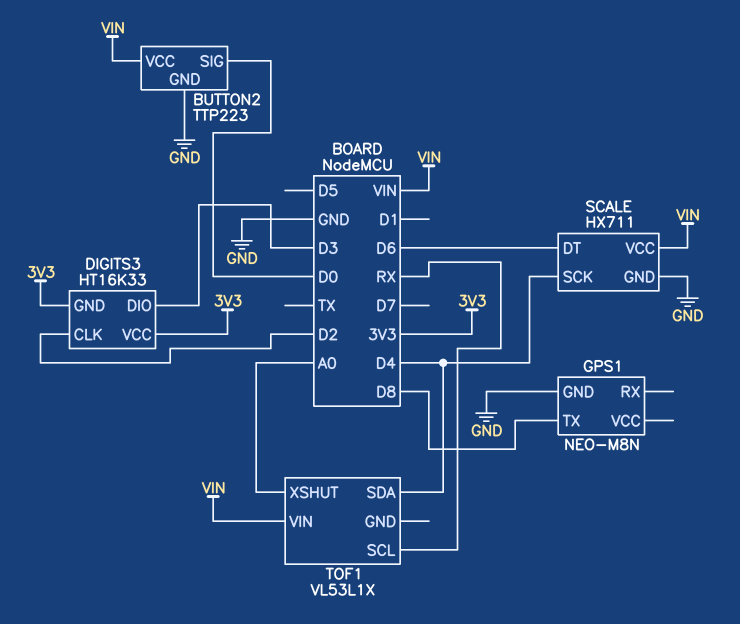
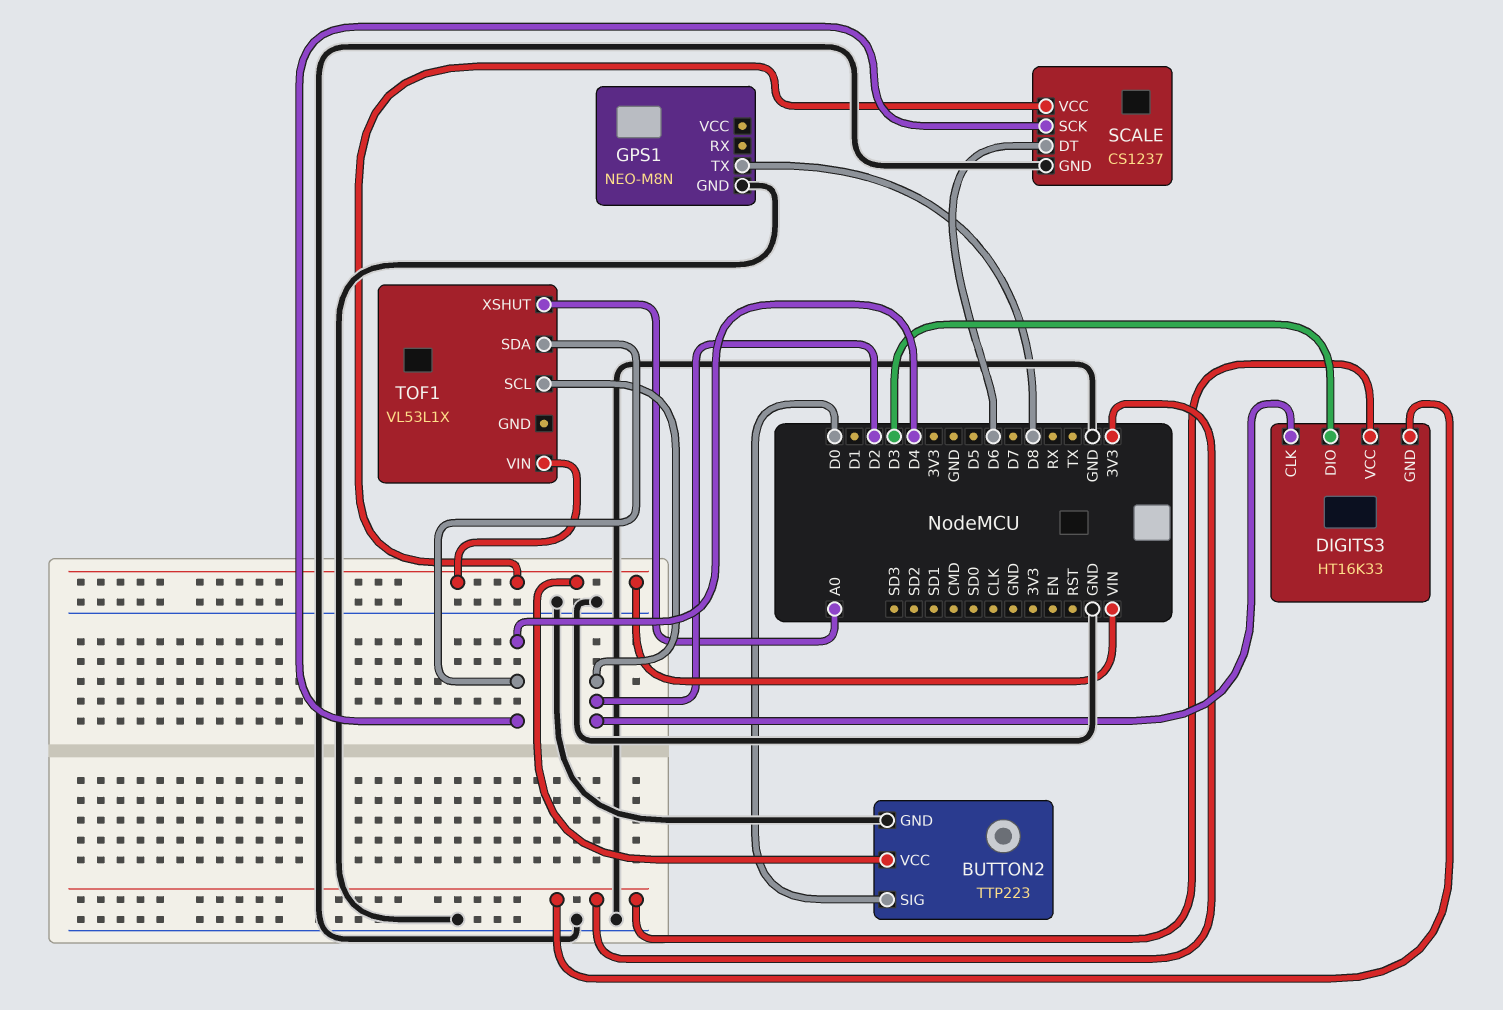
SCALE: HX711 -> CS1237
TOF1 pin SCL: RX -> D2

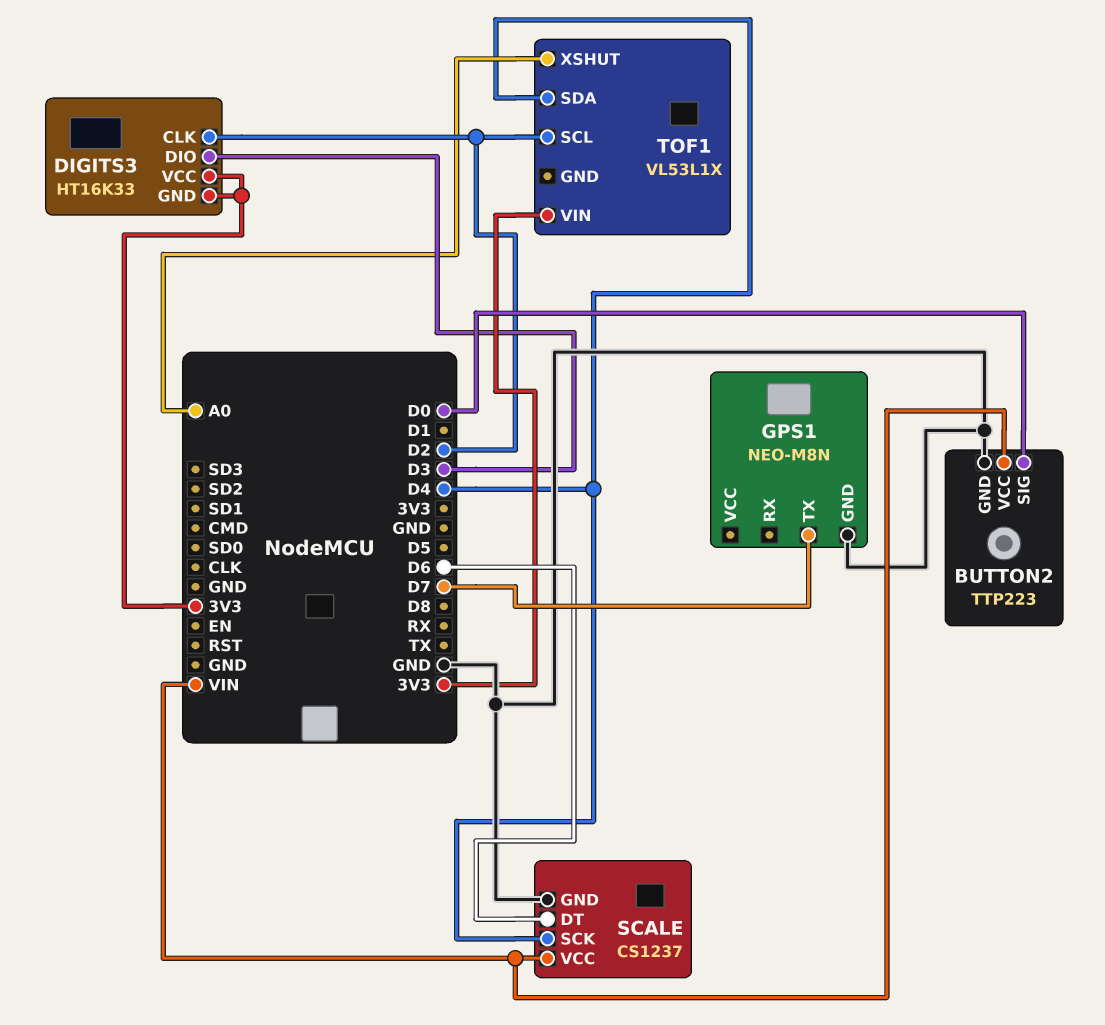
GPS1 pin TX: D8 -> D7
TOF1 pin VIN: VIN -> 3V3

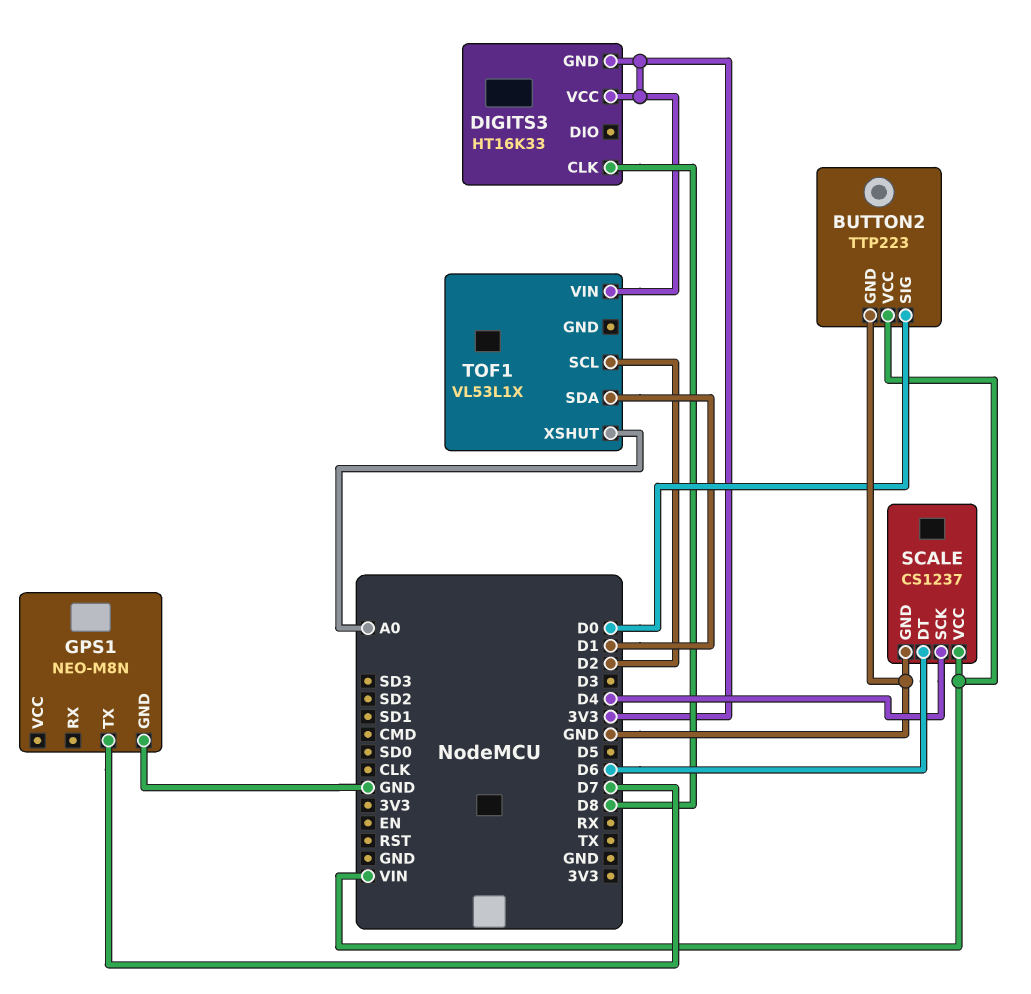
DIGITS3 pin CLK: D2 -> D8
DIGITS3 pin DIO: D3 -> none
TOF1 pin SDA: D4 -> D1

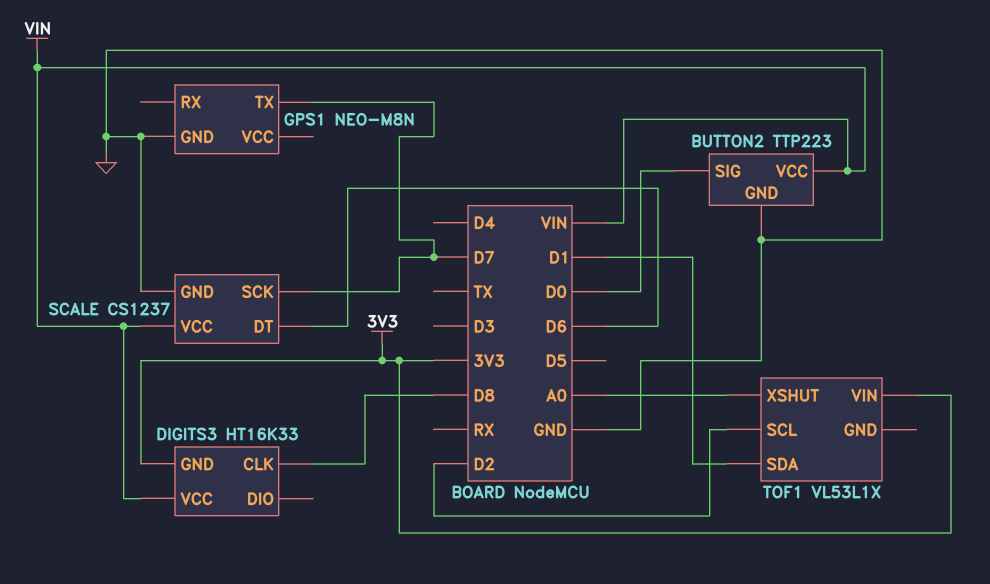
DIGITS3 pin VCC: 3V3 -> VIN
SCALE pin SCK: D4 -> D7

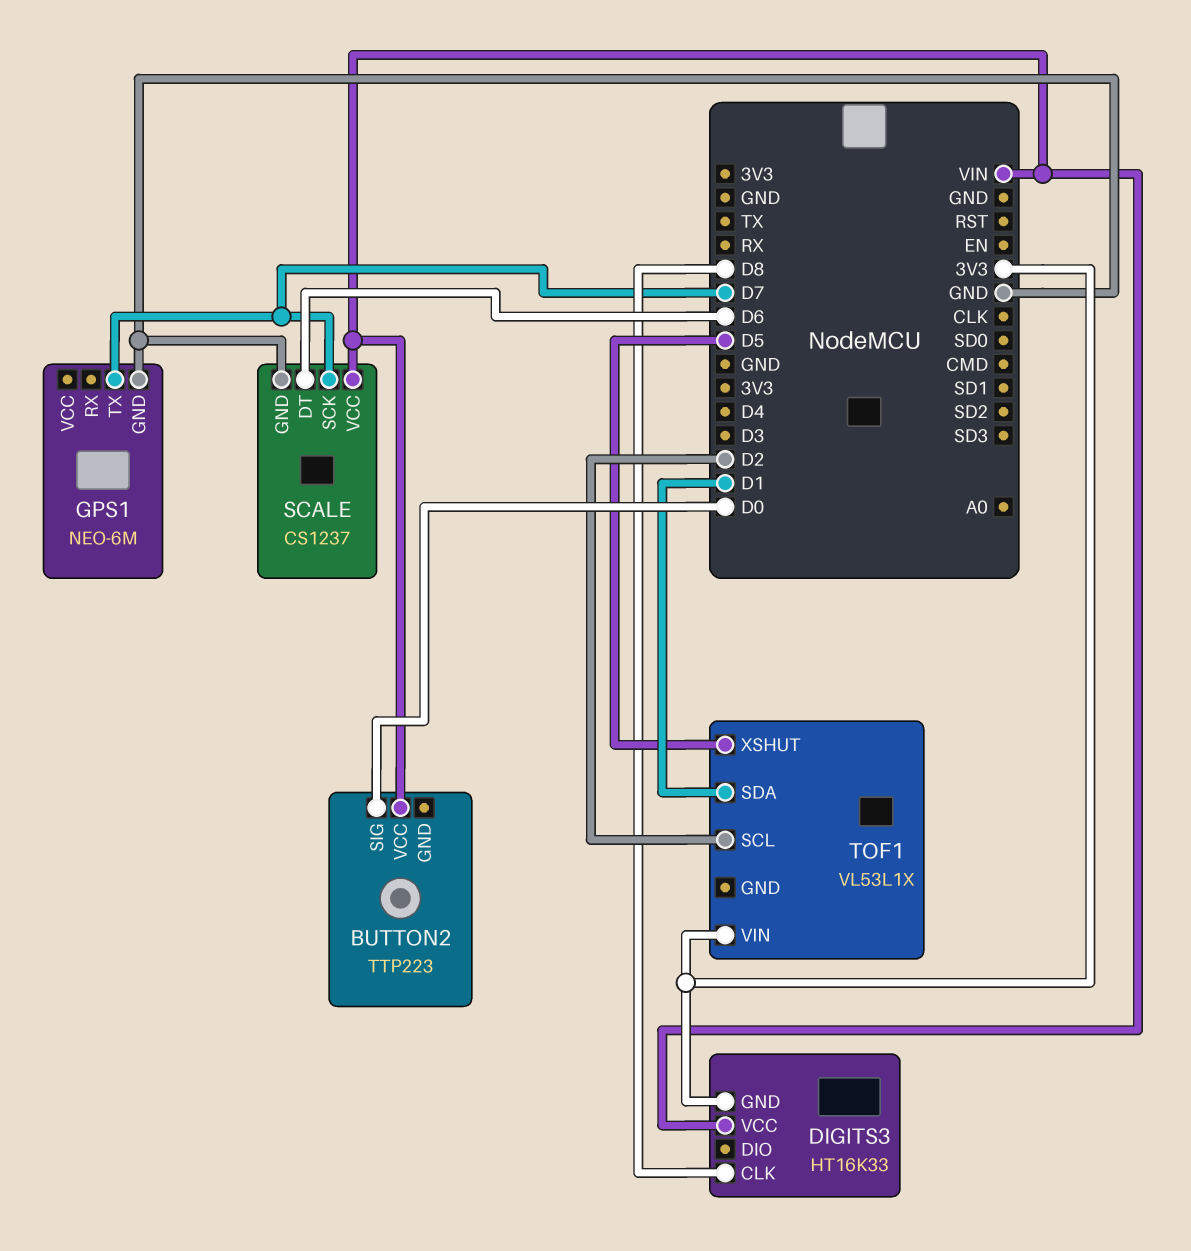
BUTTON2 pin GND: GND -> none
GPS1: NEO-M8N -> NEO-6M
TOF1 pin XSHUT: A0 -> D5

